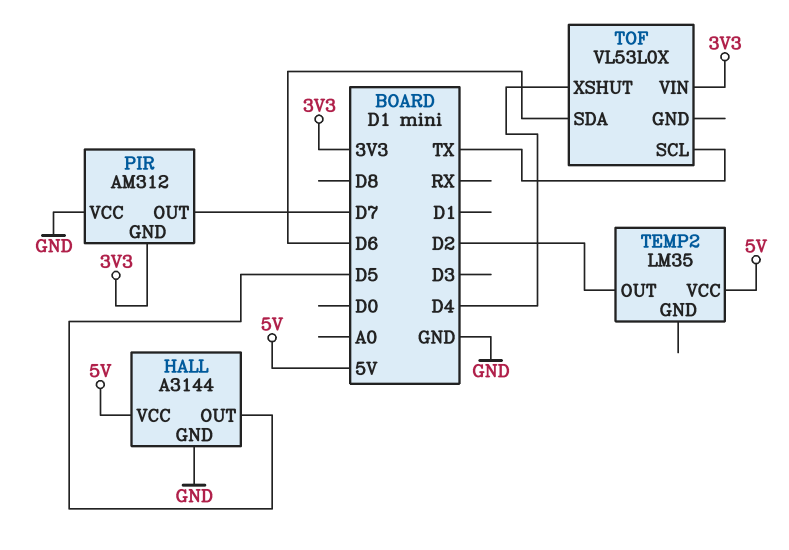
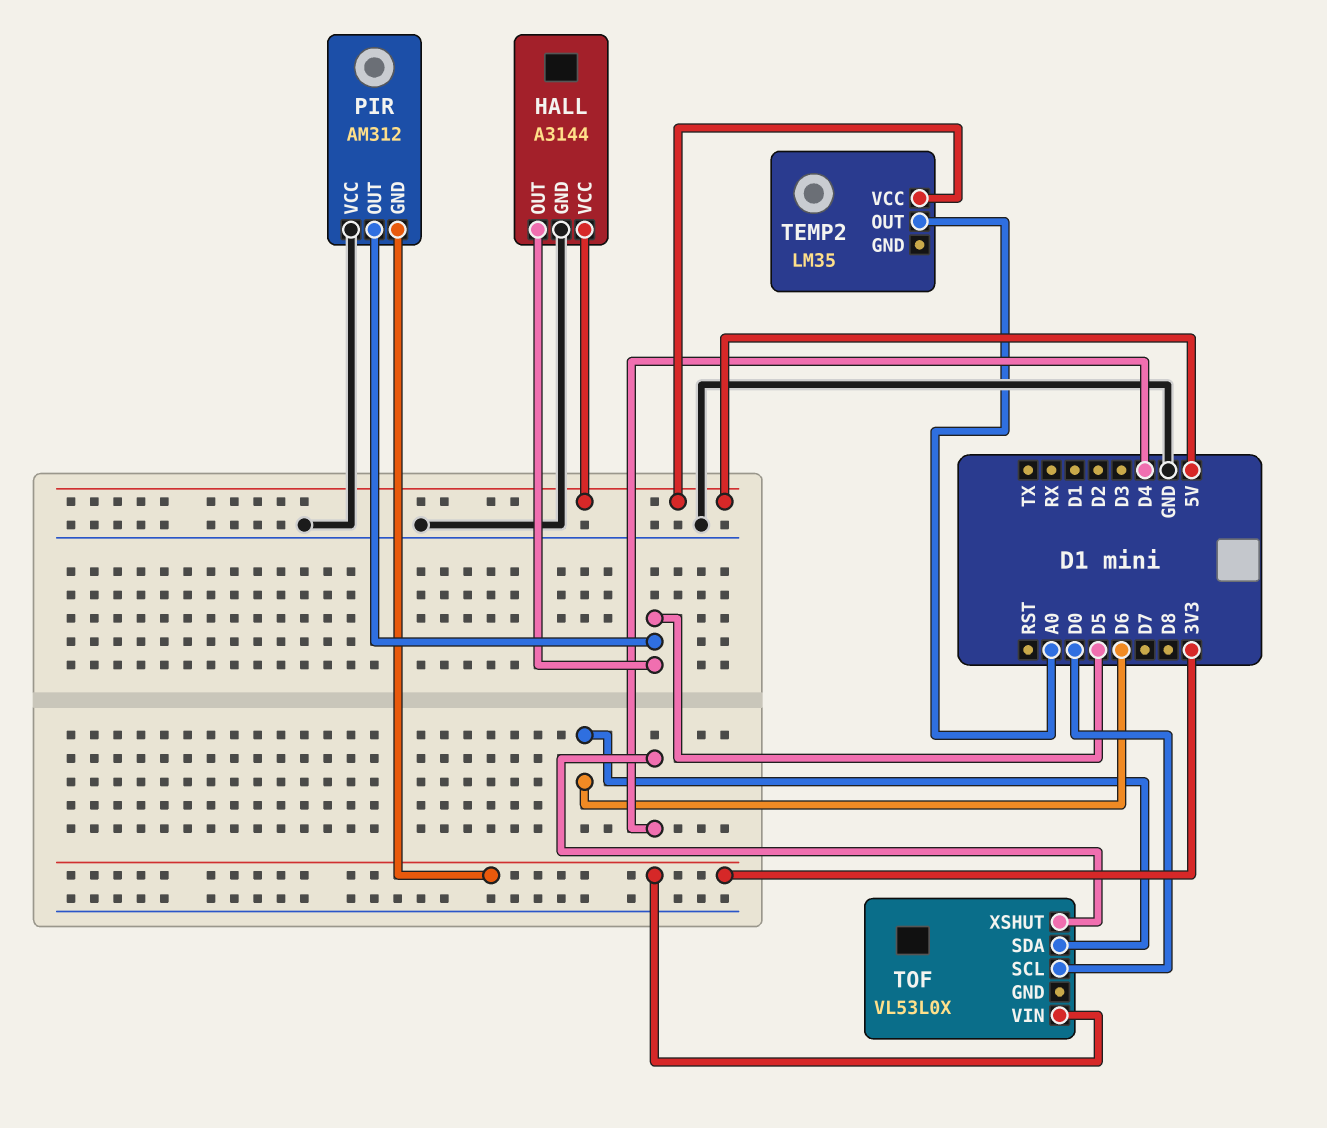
PIR pin OUT: D7 -> D5
TEMP2 pin OUT: D2 -> A0
TOF pin SCL: TX -> D0

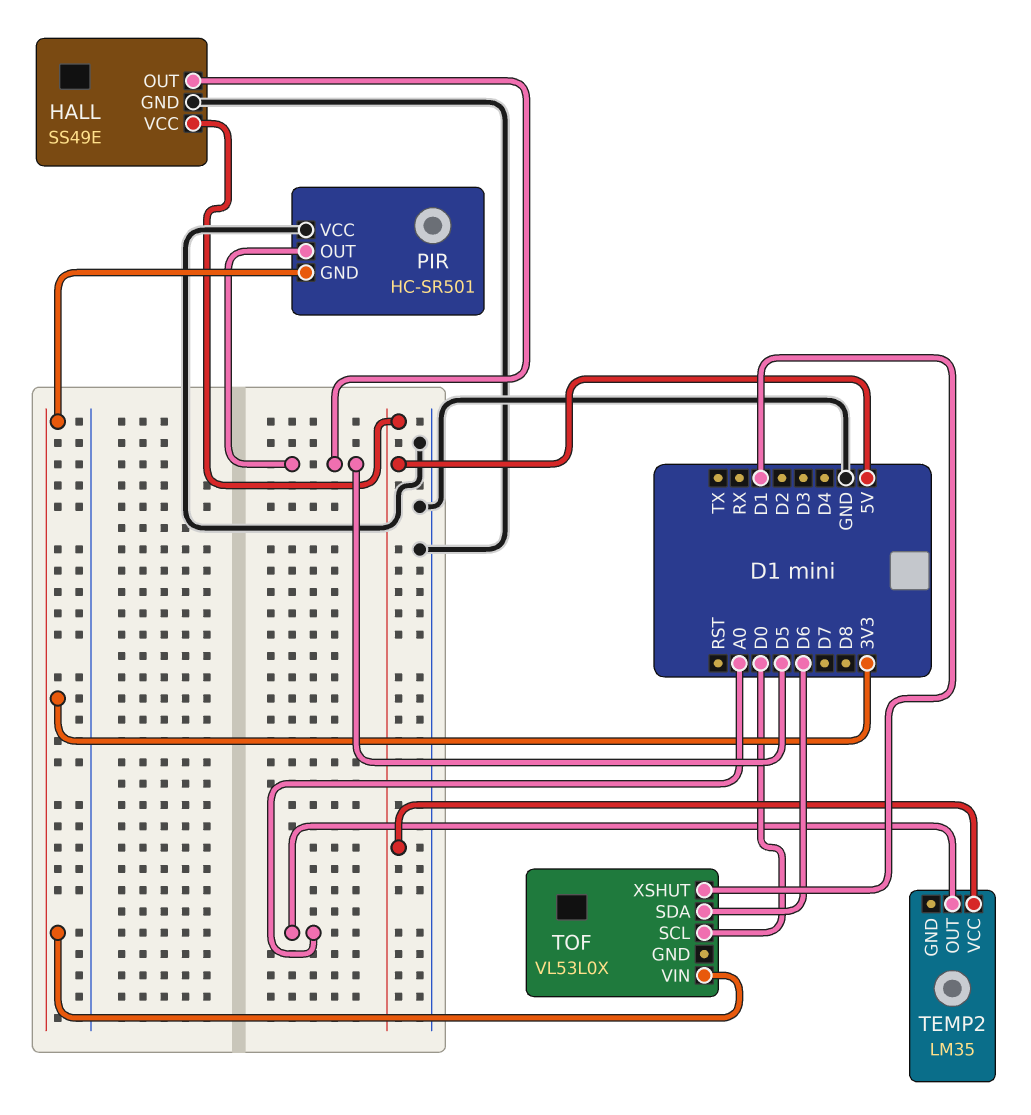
HALL: A3144 -> SS49E
PIR: AM312 -> HC-SR501
TOF pin XSHUT: D4 -> D1

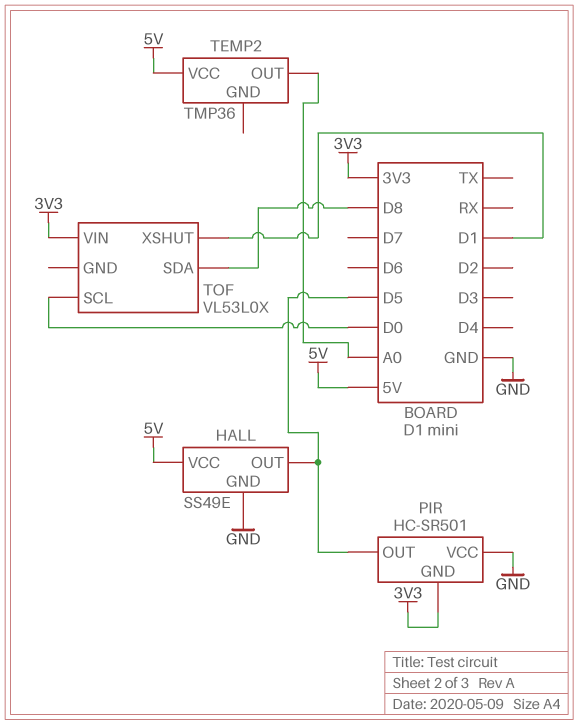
TEMP2: LM35 -> TMP36
TOF pin SDA: D6 -> D8

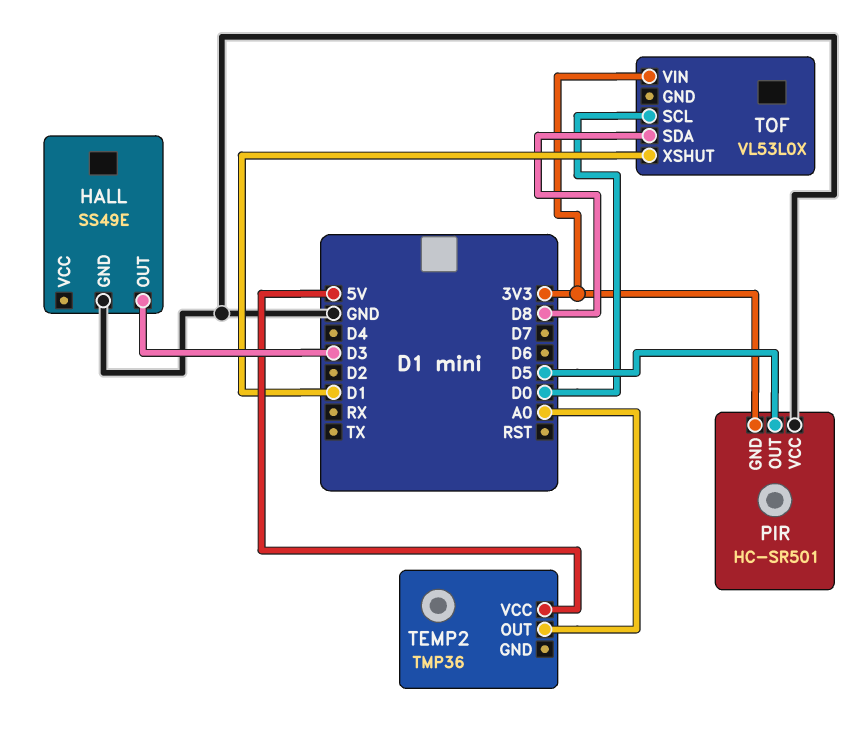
HALL pin OUT: D5 -> D3
HALL pin VCC: 5V -> none

